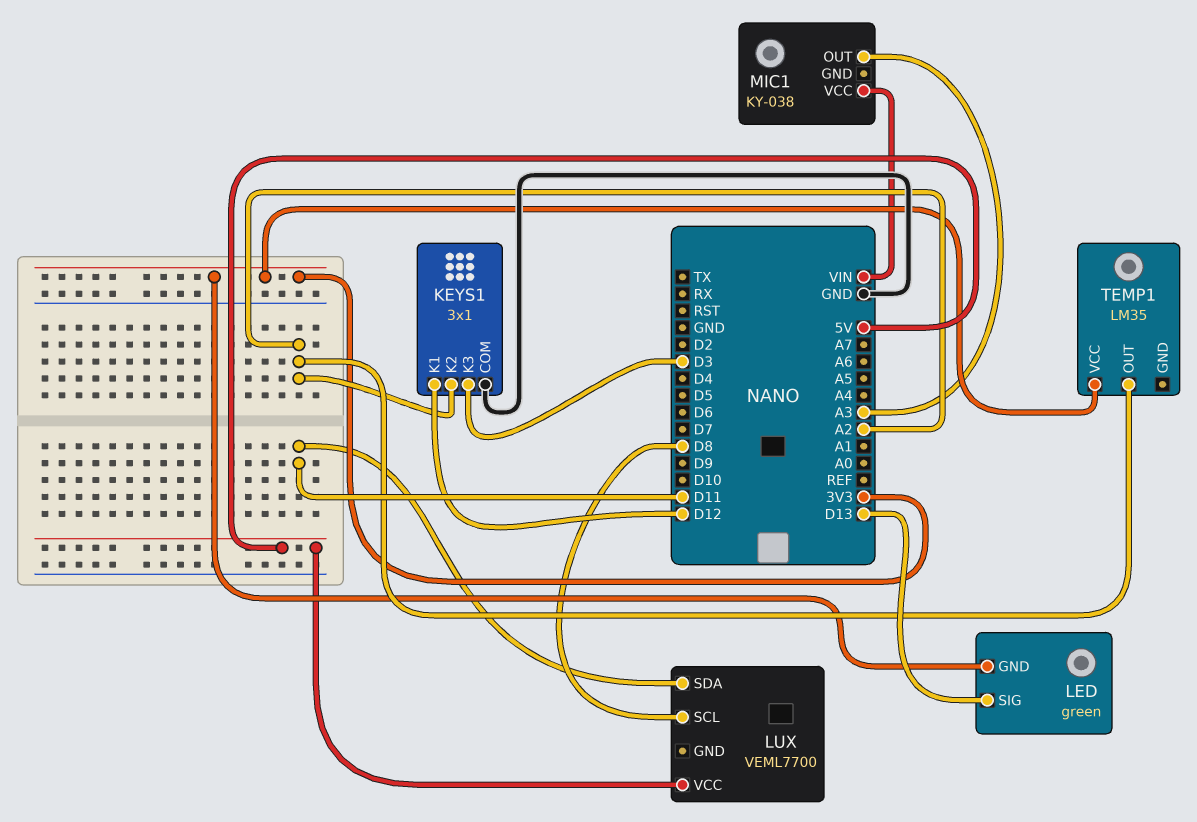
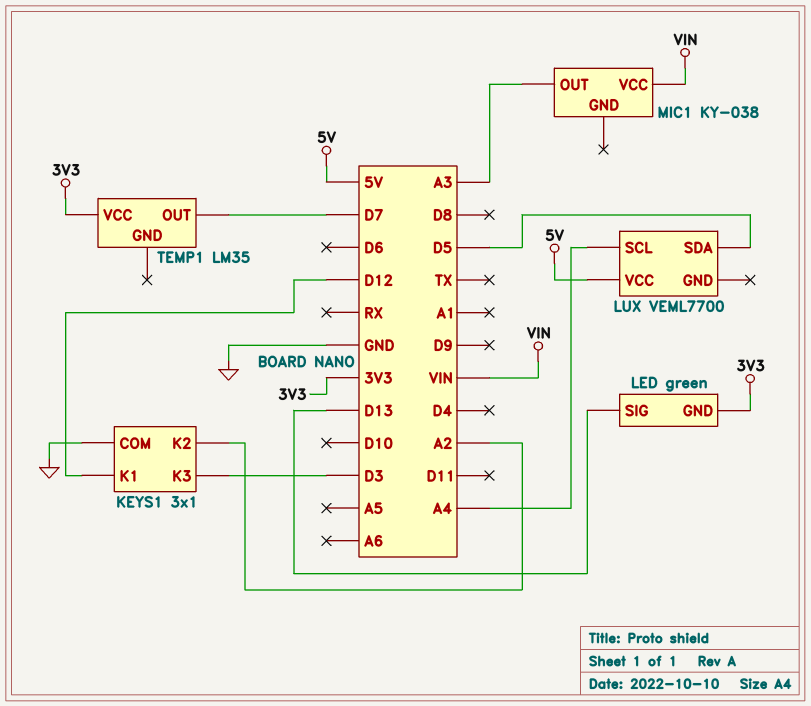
LUX pin SCL: D8 -> A4
LUX pin SDA: D11 -> D5
TEMP1 pin OUT: A2 -> D7

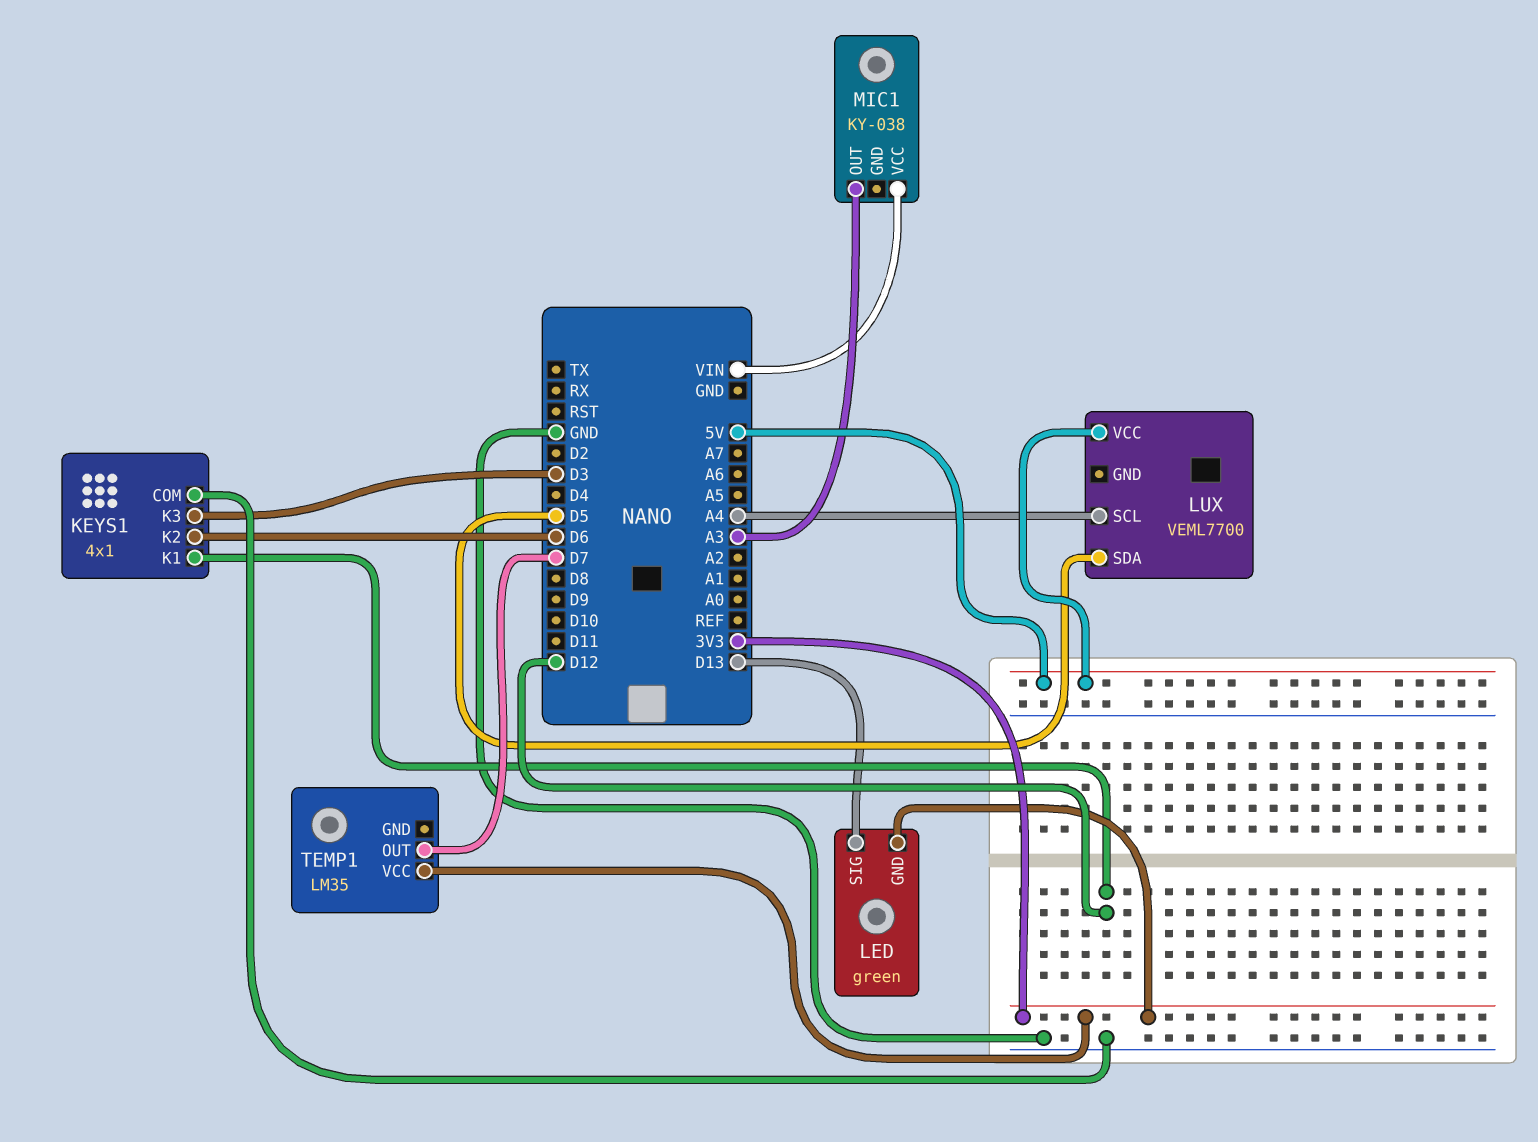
KEYS1: 3x1 -> 4x1
KEYS1 pin K2: A2 -> D6

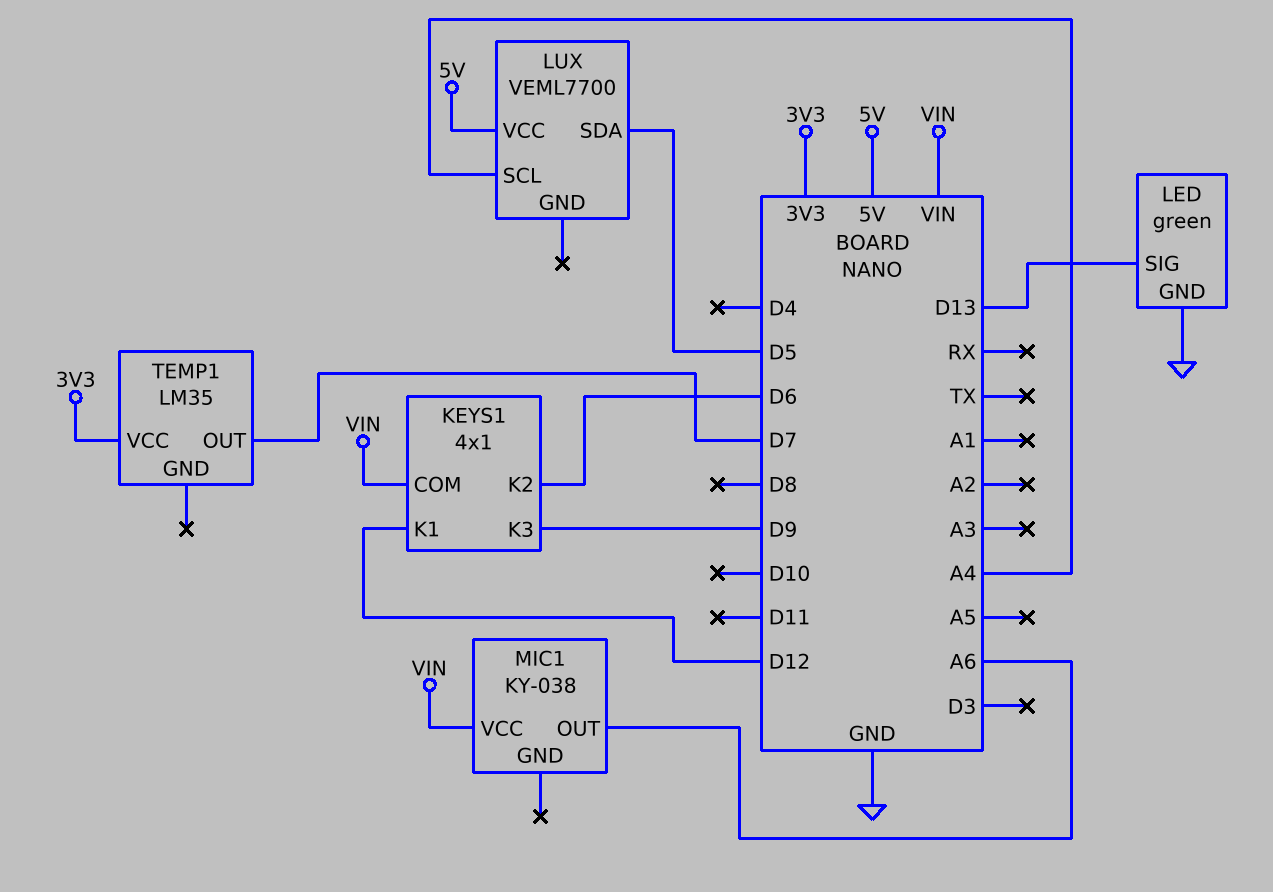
KEYS1 pin COM: GND -> VIN
KEYS1 pin K3: D3 -> D9
LED pin GND: 3V3 -> GND
MIC1 pin OUT: A3 -> A6

